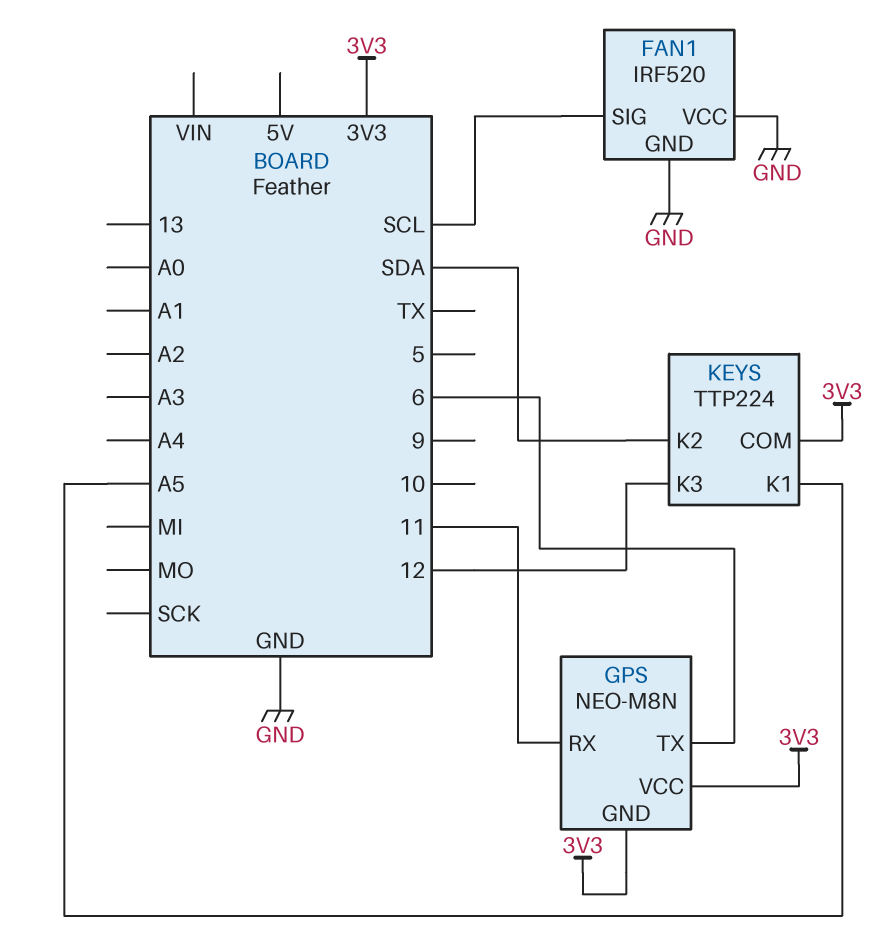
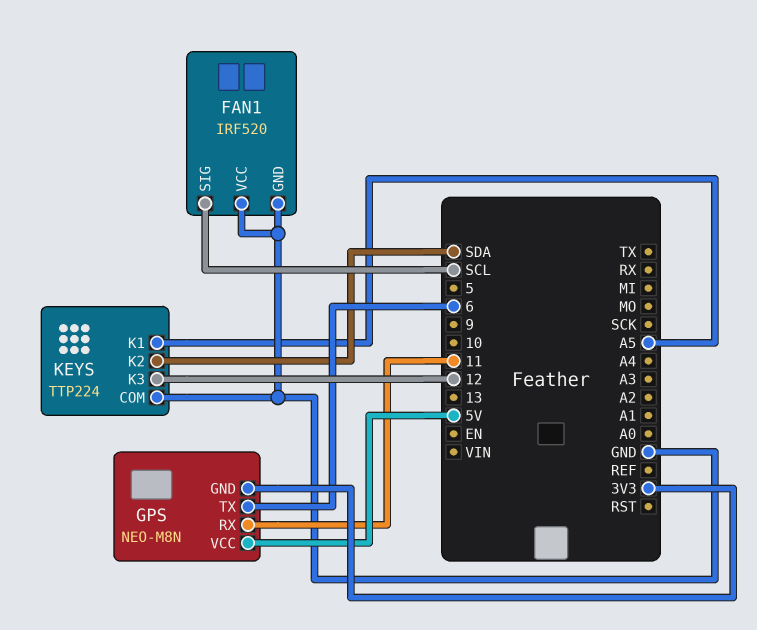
GPS pin VCC: 3V3 -> 5V
KEYS pin COM: 3V3 -> GND

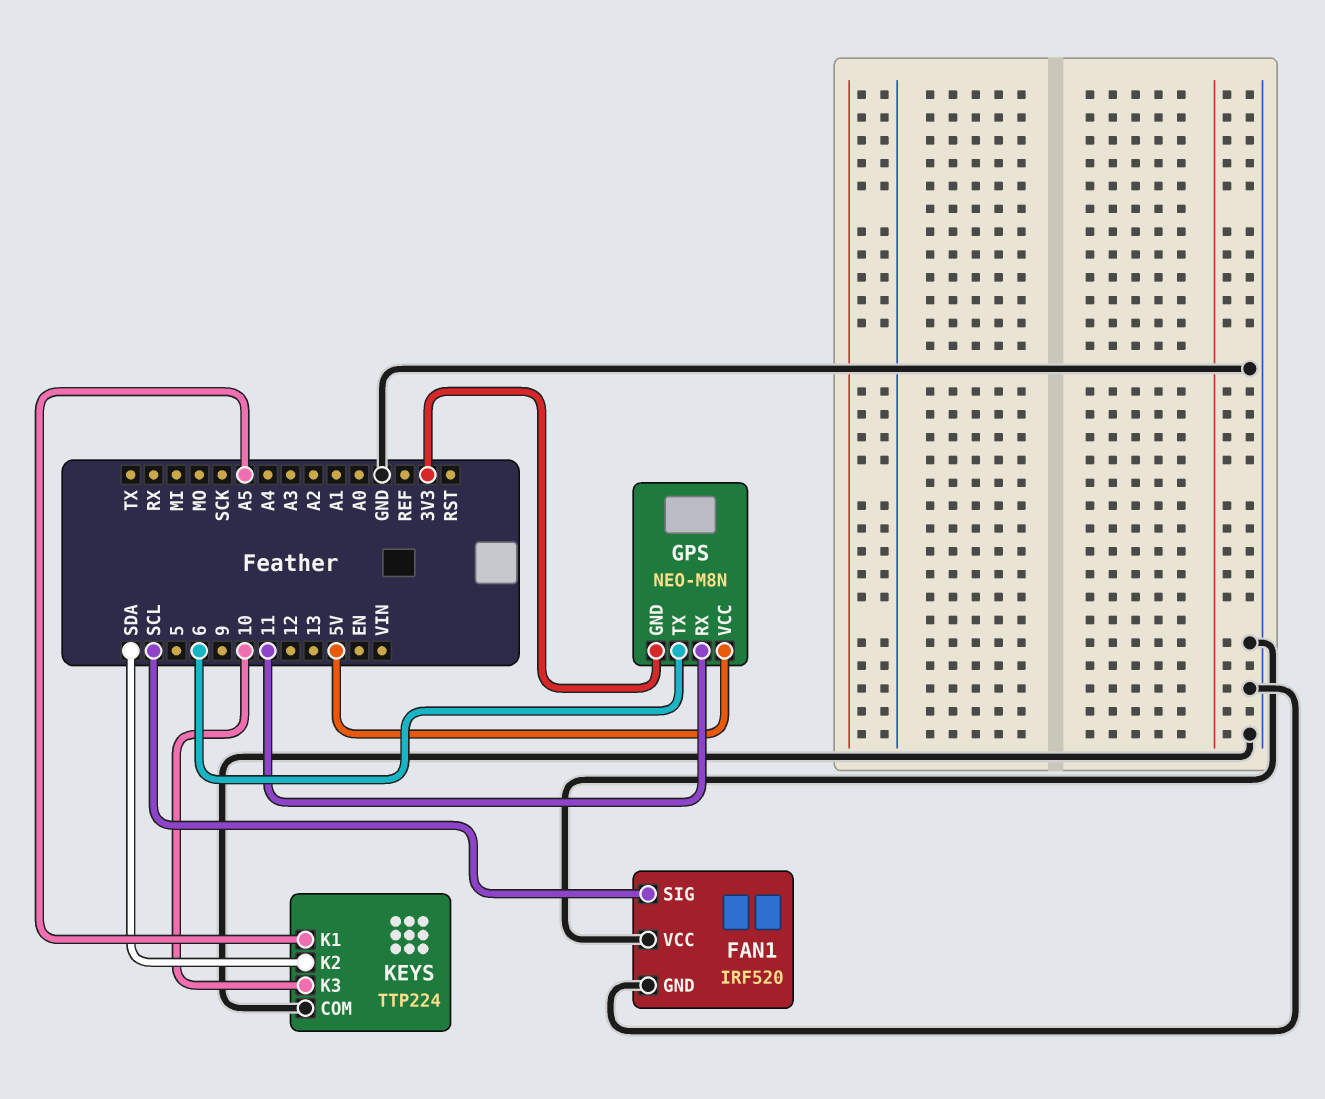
KEYS pin K3: 12 -> 10

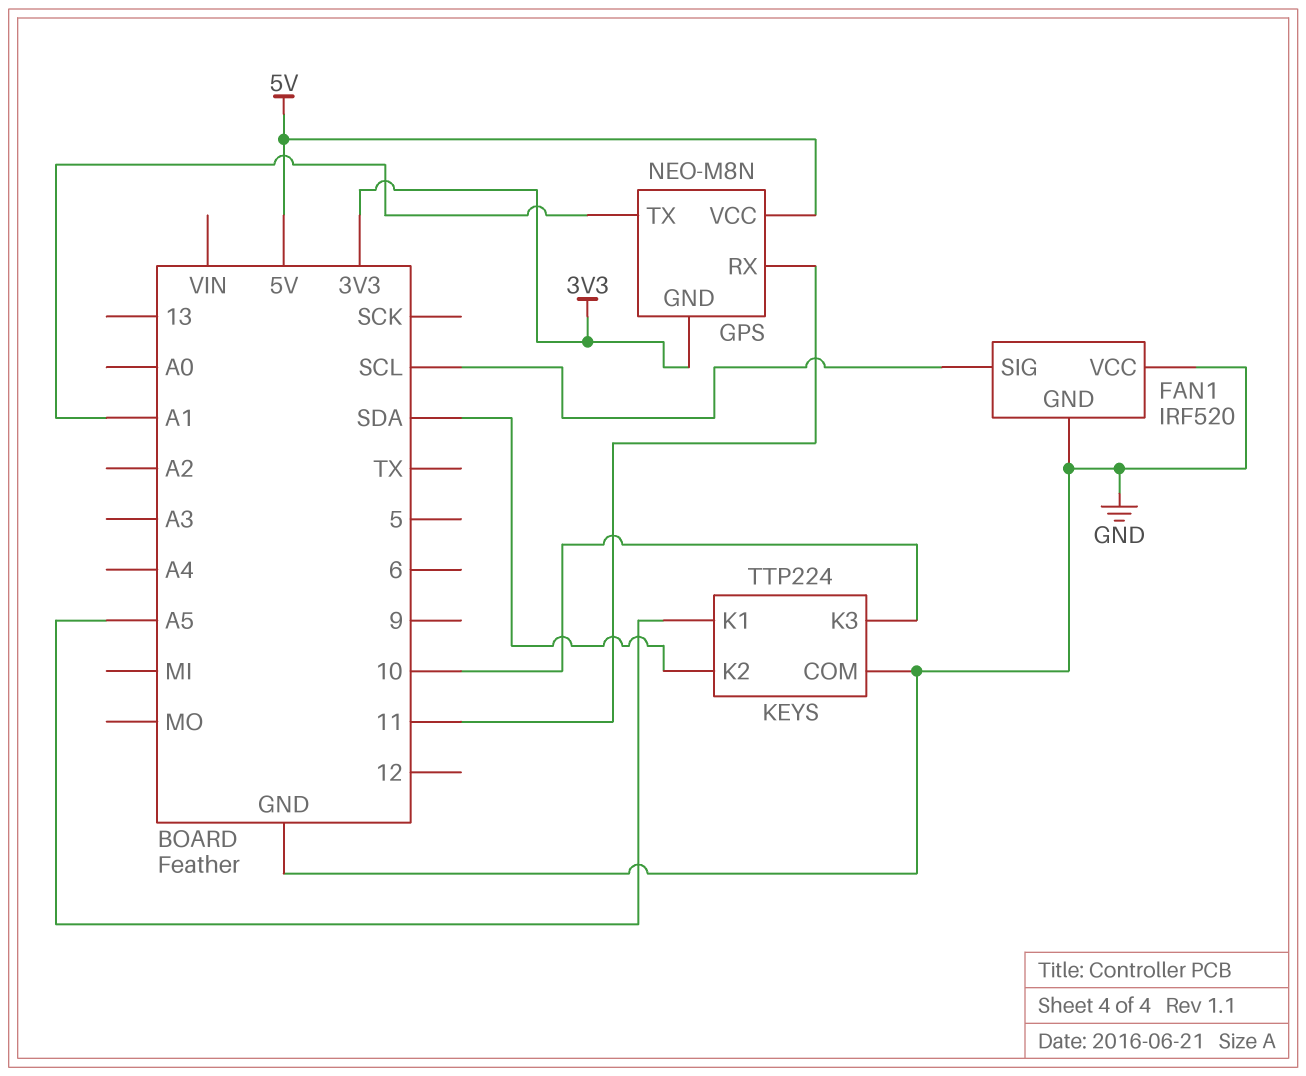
GPS pin TX: 6 -> A1

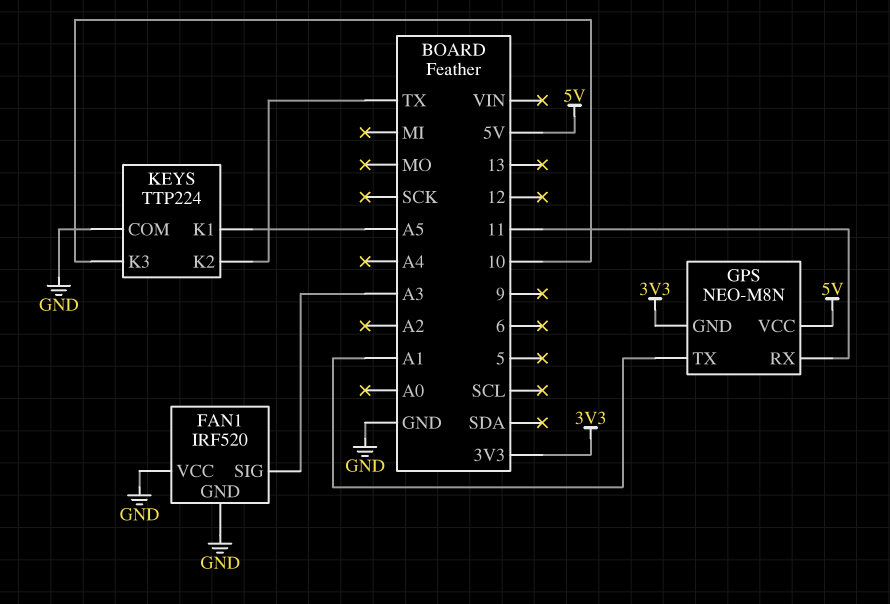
FAN1 pin SIG: SCL -> A3
KEYS pin K2: SDA -> TX

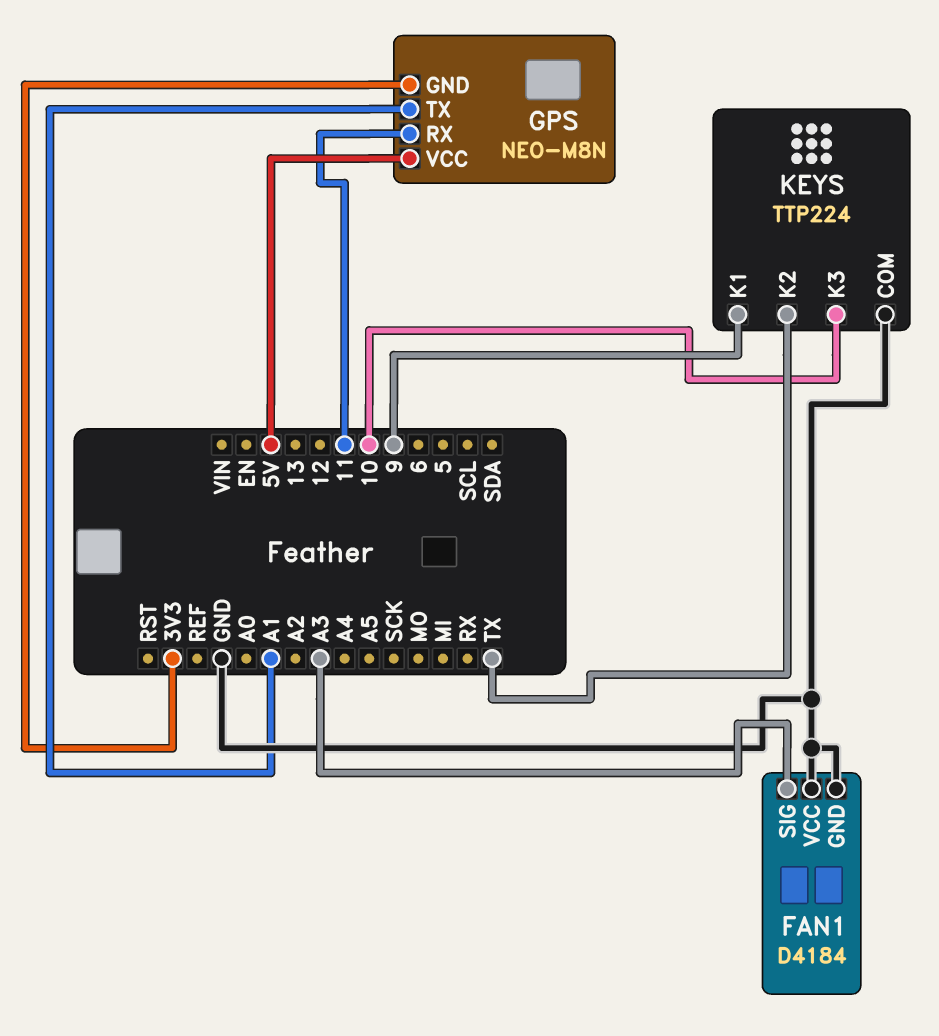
FAN1: IRF520 -> D4184
KEYS pin K1: A5 -> 9

